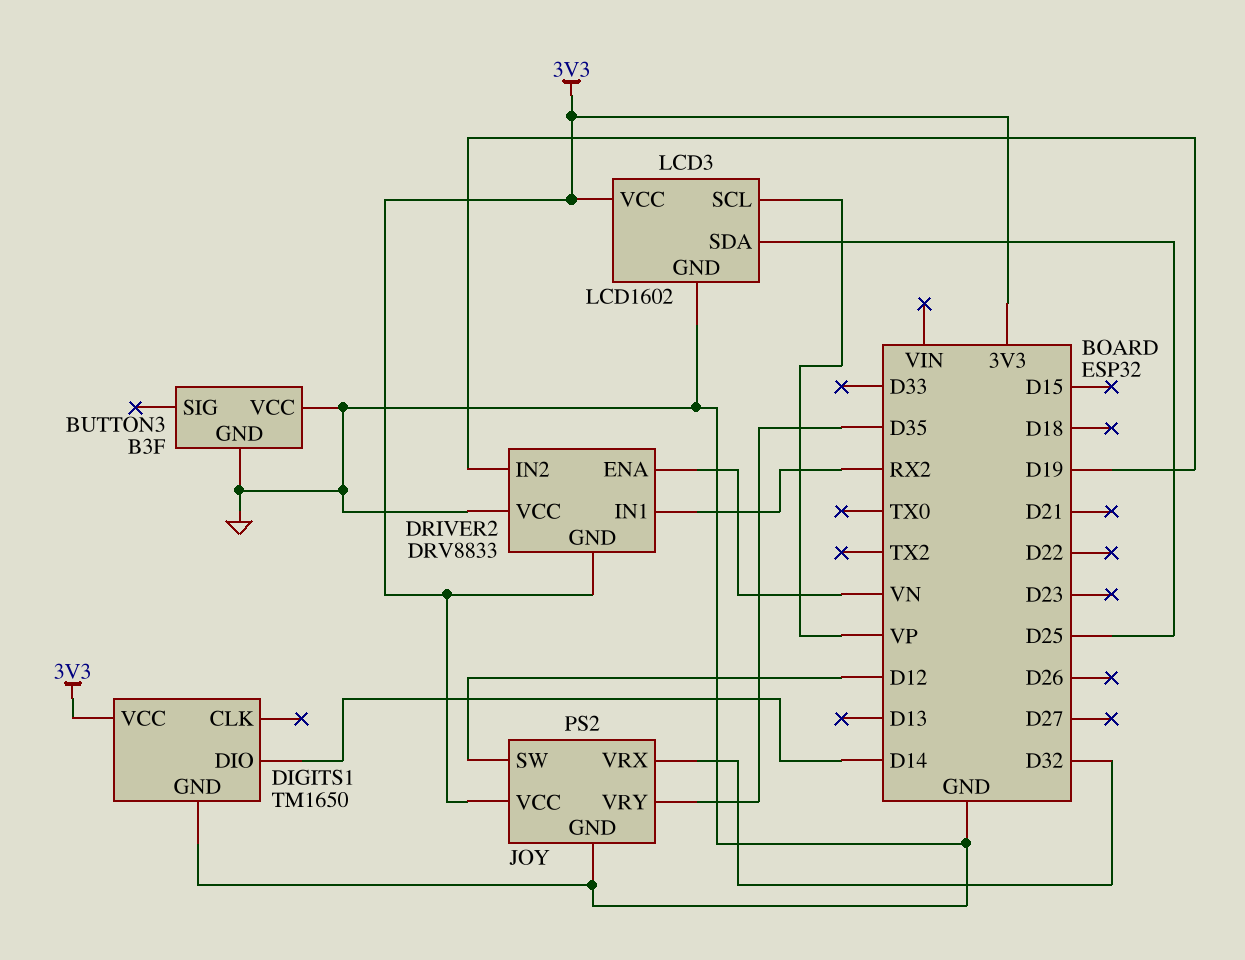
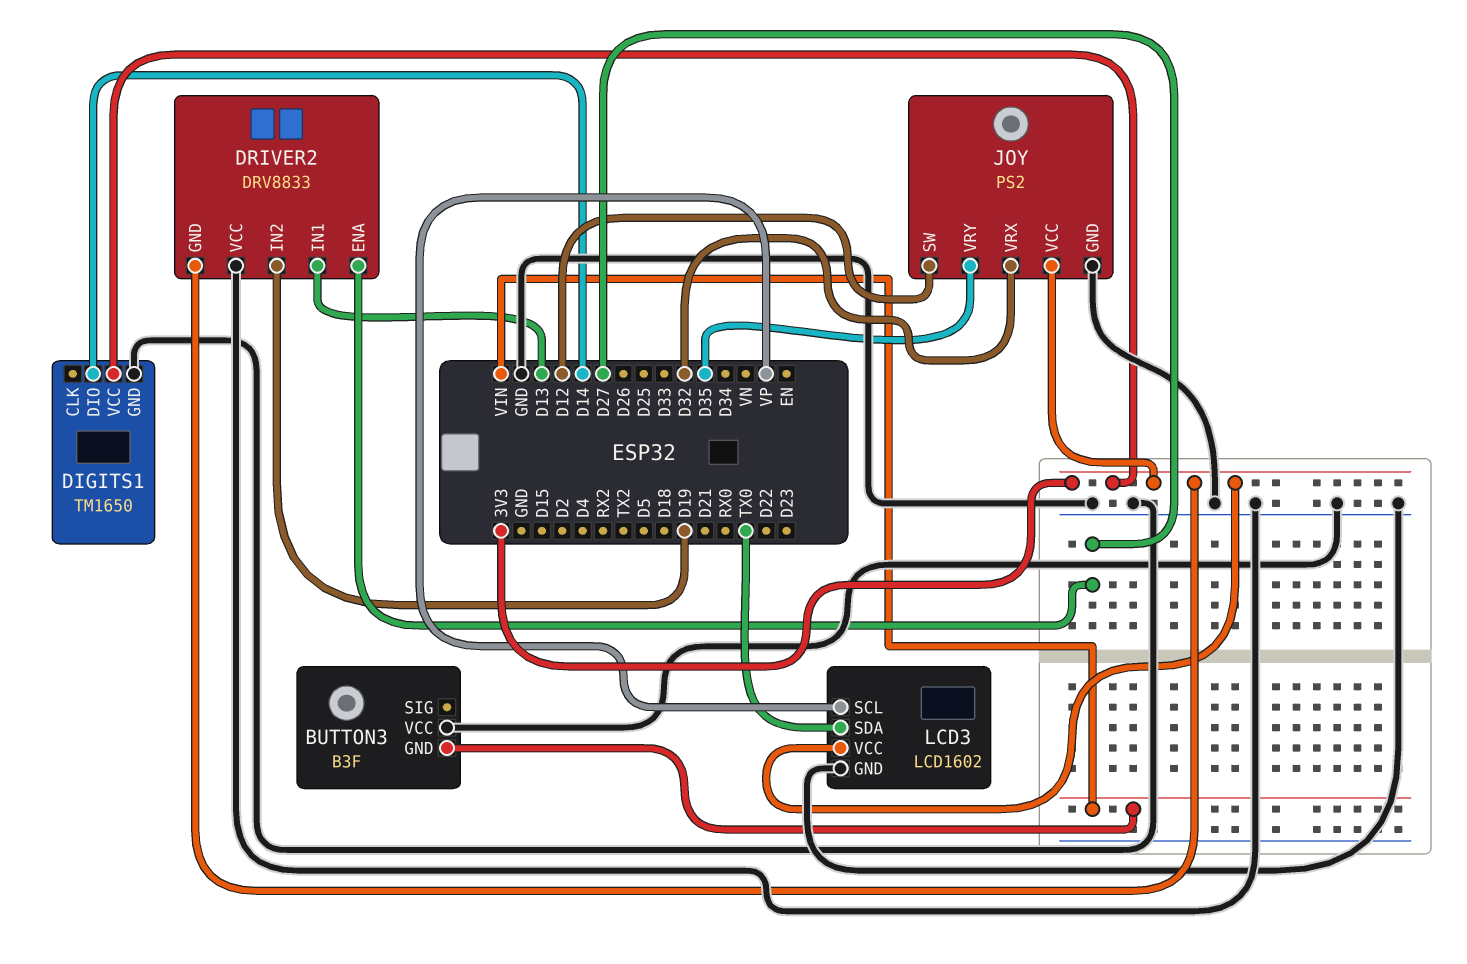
BUTTON3 pin GND: GND -> VIN
DRIVER2 pin ENA: VN -> D27
DRIVER2 pin IN1: RX2 -> D13
LCD3 pin SDA: D25 -> TX0

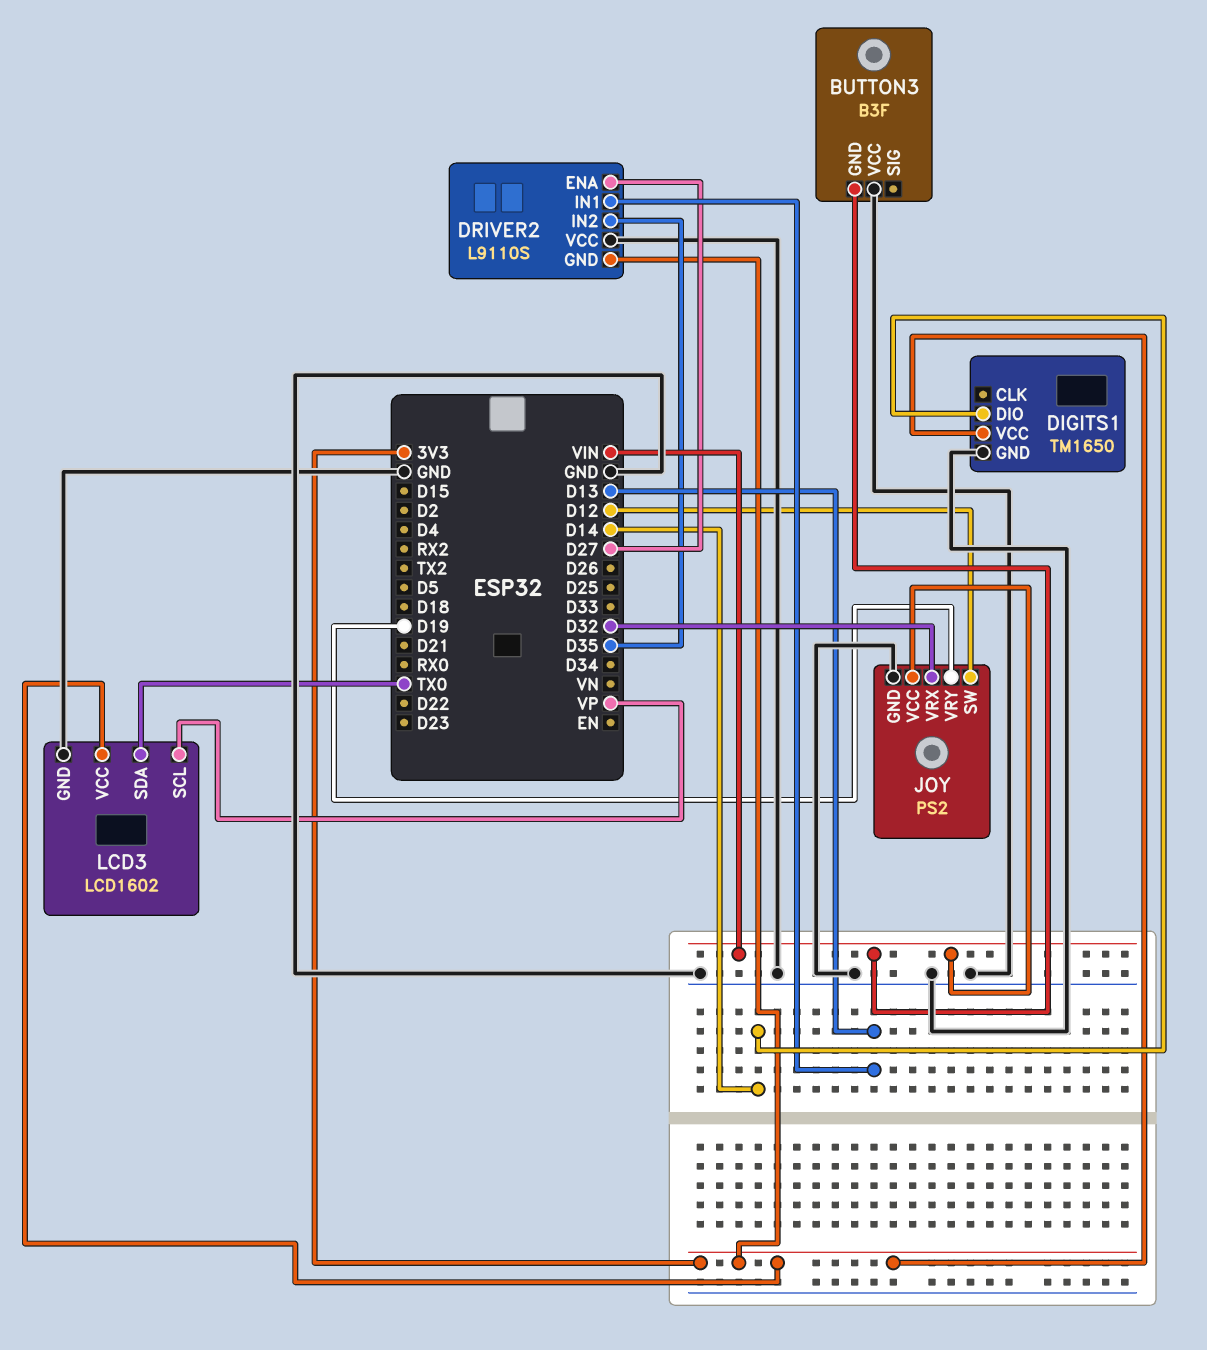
DRIVER2: DRV8833 -> L9110S
DRIVER2 pin IN2: D19 -> D35
JOY pin VCC: 3V3 -> VIN
JOY pin VRY: D35 -> D19

